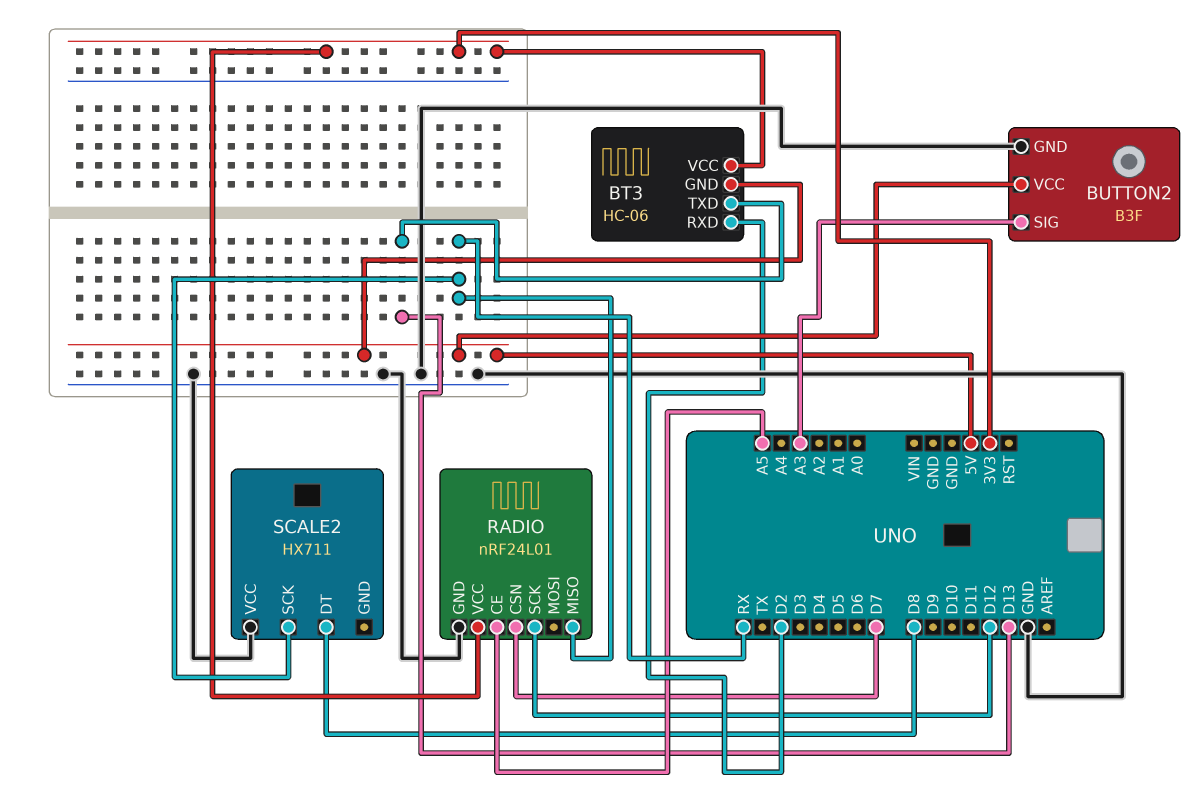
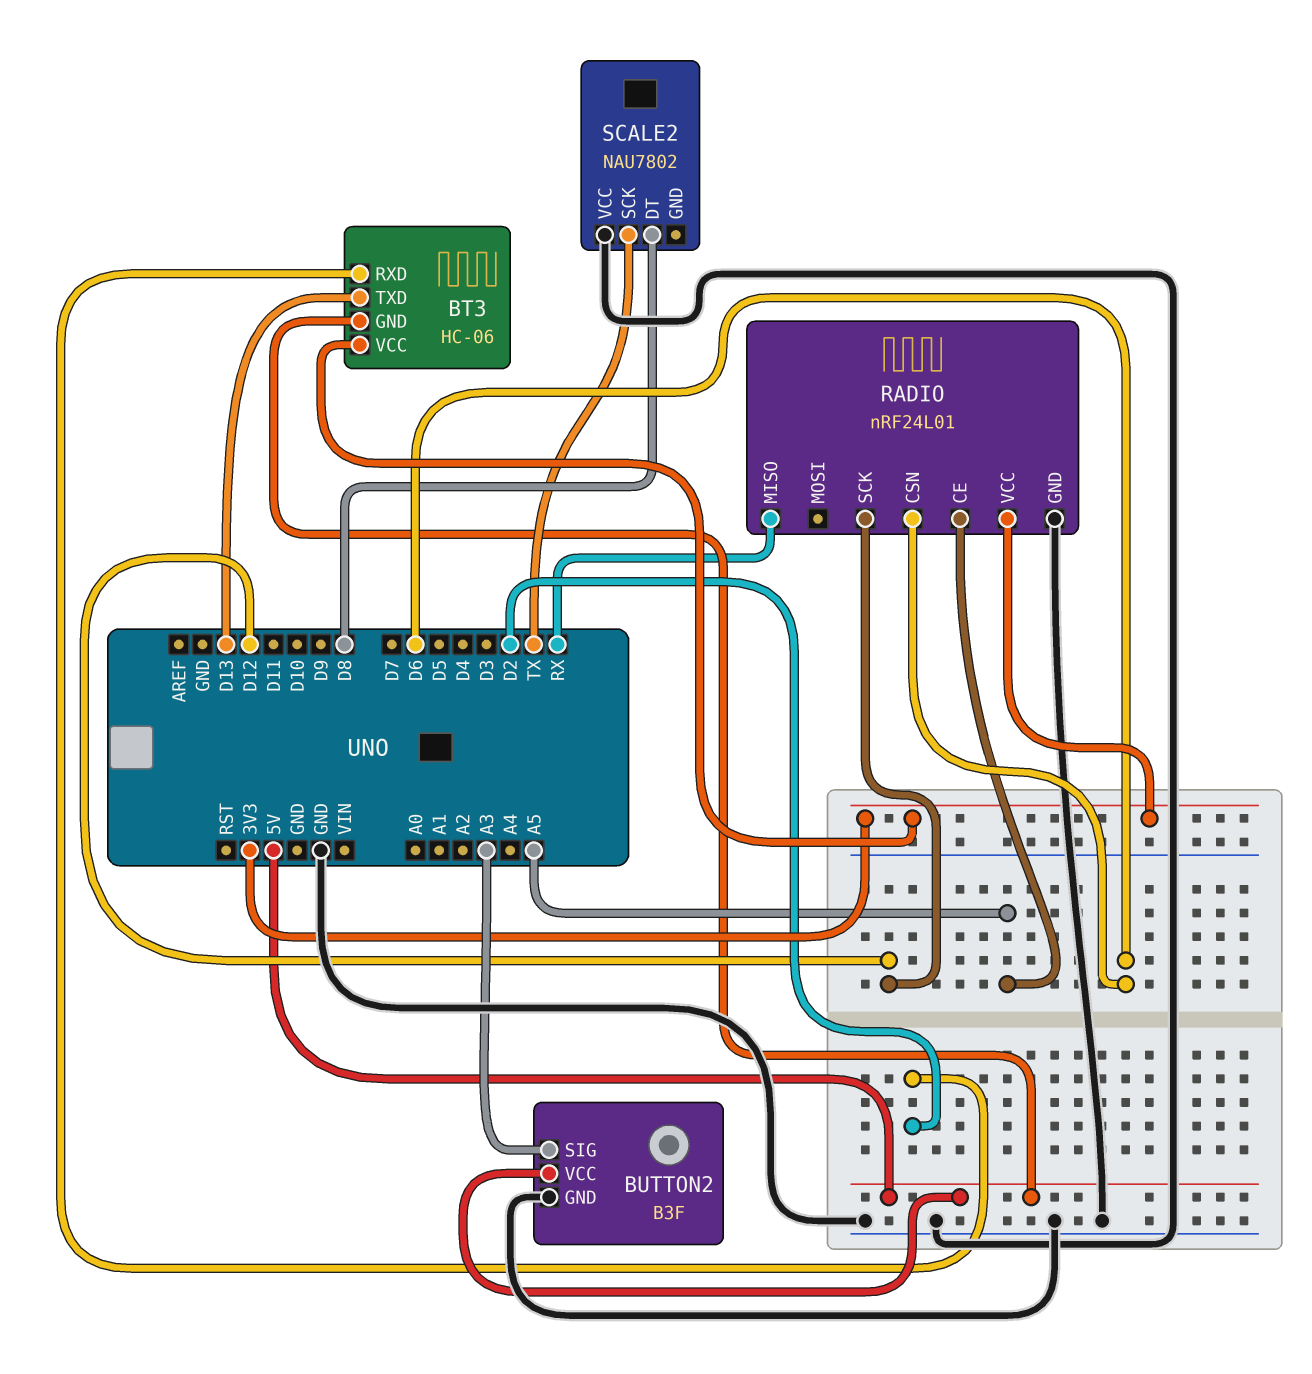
RADIO pin CSN: D7 -> D6
SCALE2: HX711 -> NAU7802
SCALE2 pin SCK: RX -> TX

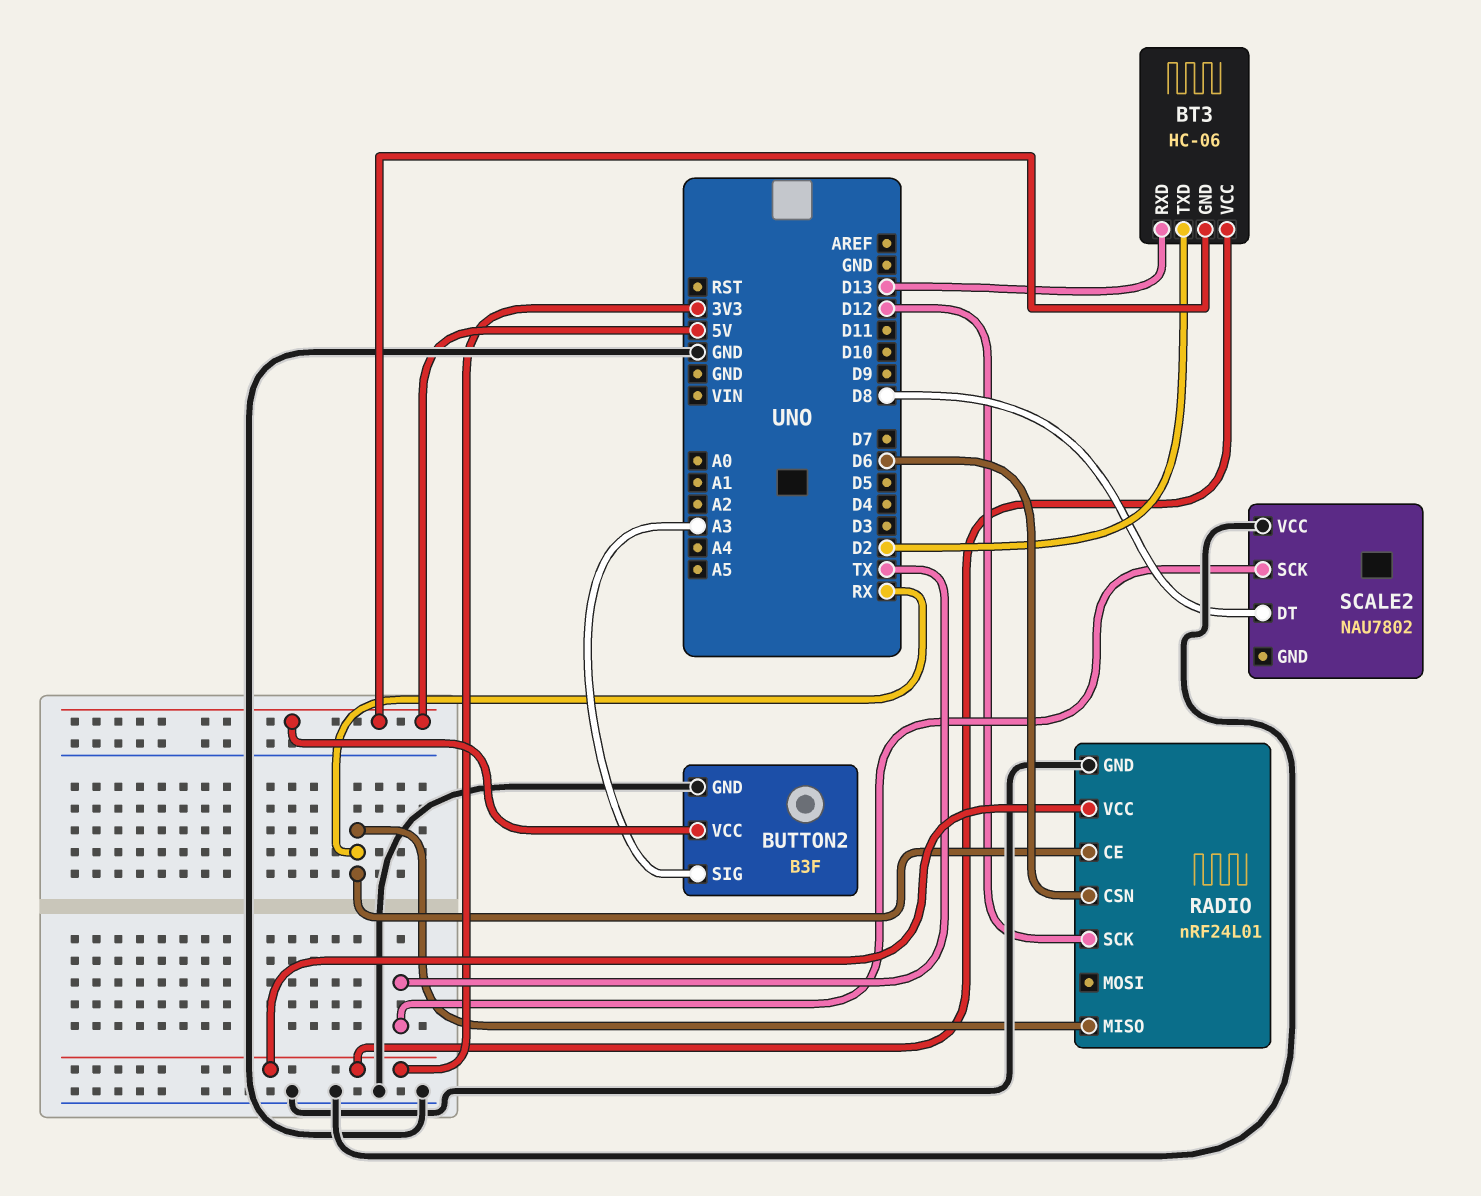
BT3 pin RXD: D2 -> D13
BT3 pin TXD: D13 -> D2
RADIO pin CE: A5 -> RX

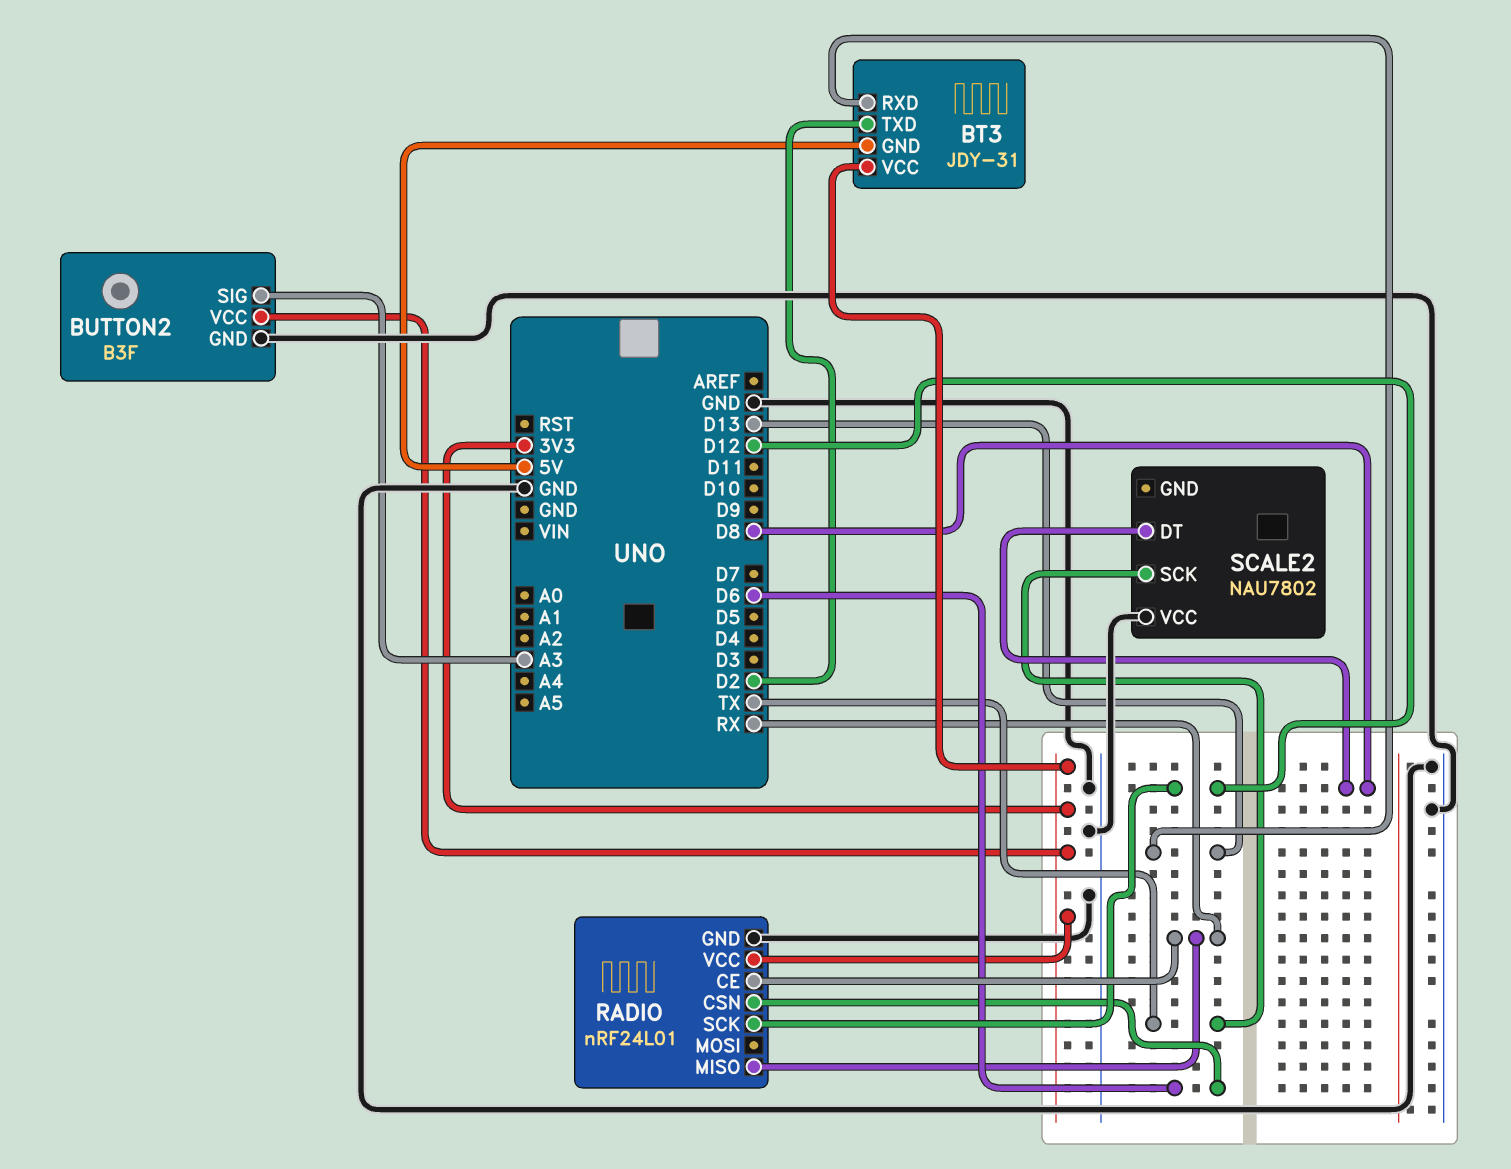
BT3: HC-06 -> JDY-31
BUTTON2 pin VCC: 5V -> 3V3

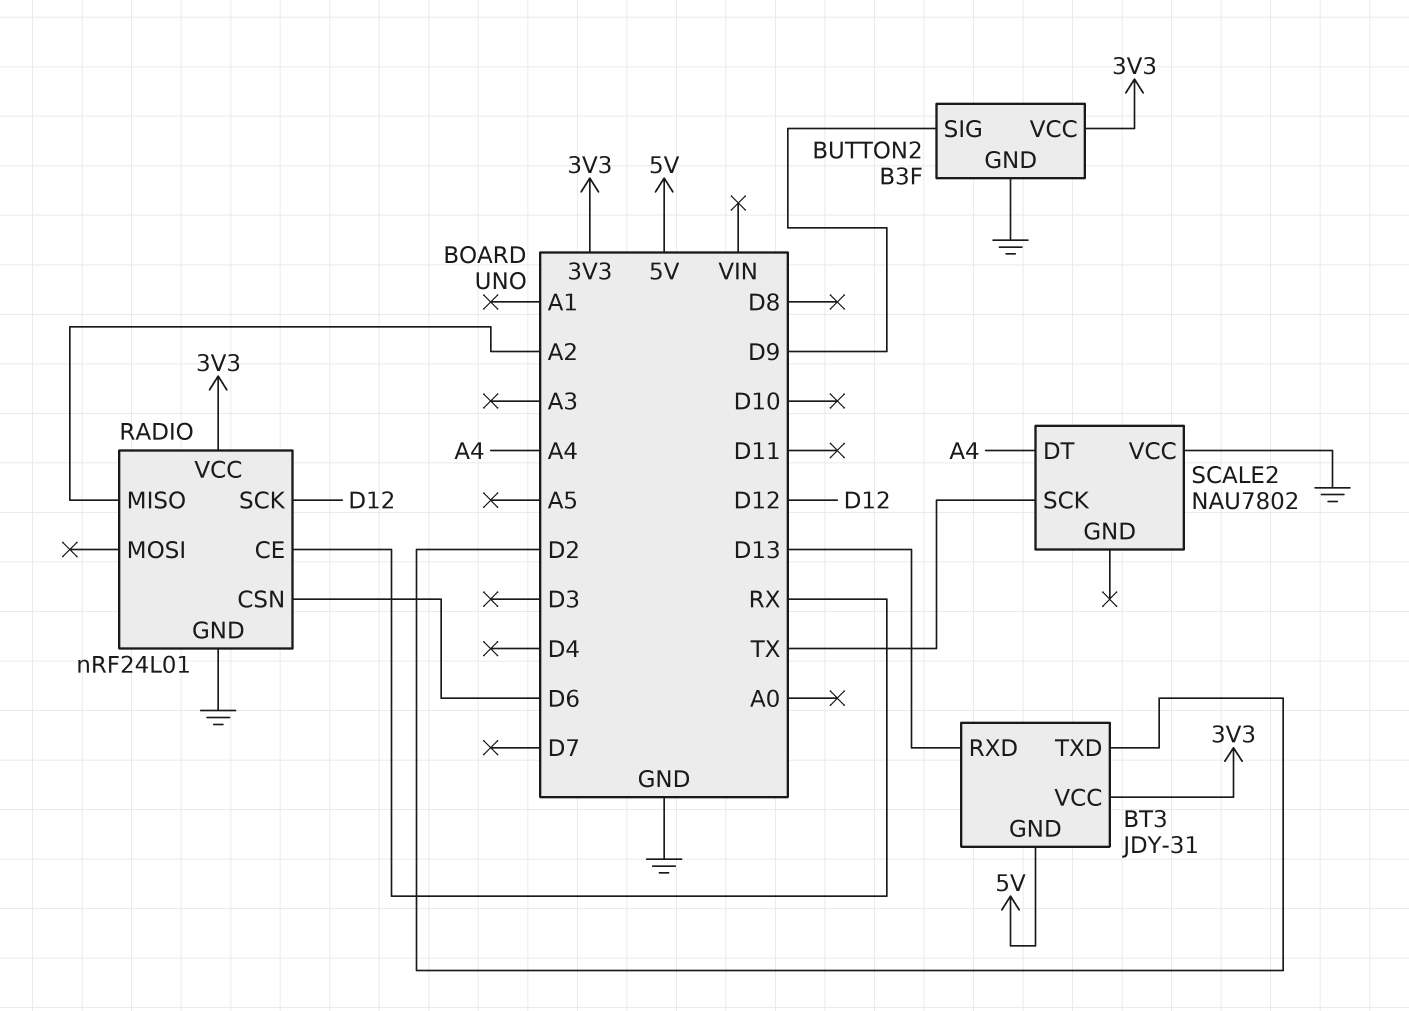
BUTTON2 pin SIG: A3 -> D9
RADIO pin MISO: RX -> A2
SCALE2 pin DT: D8 -> A4

